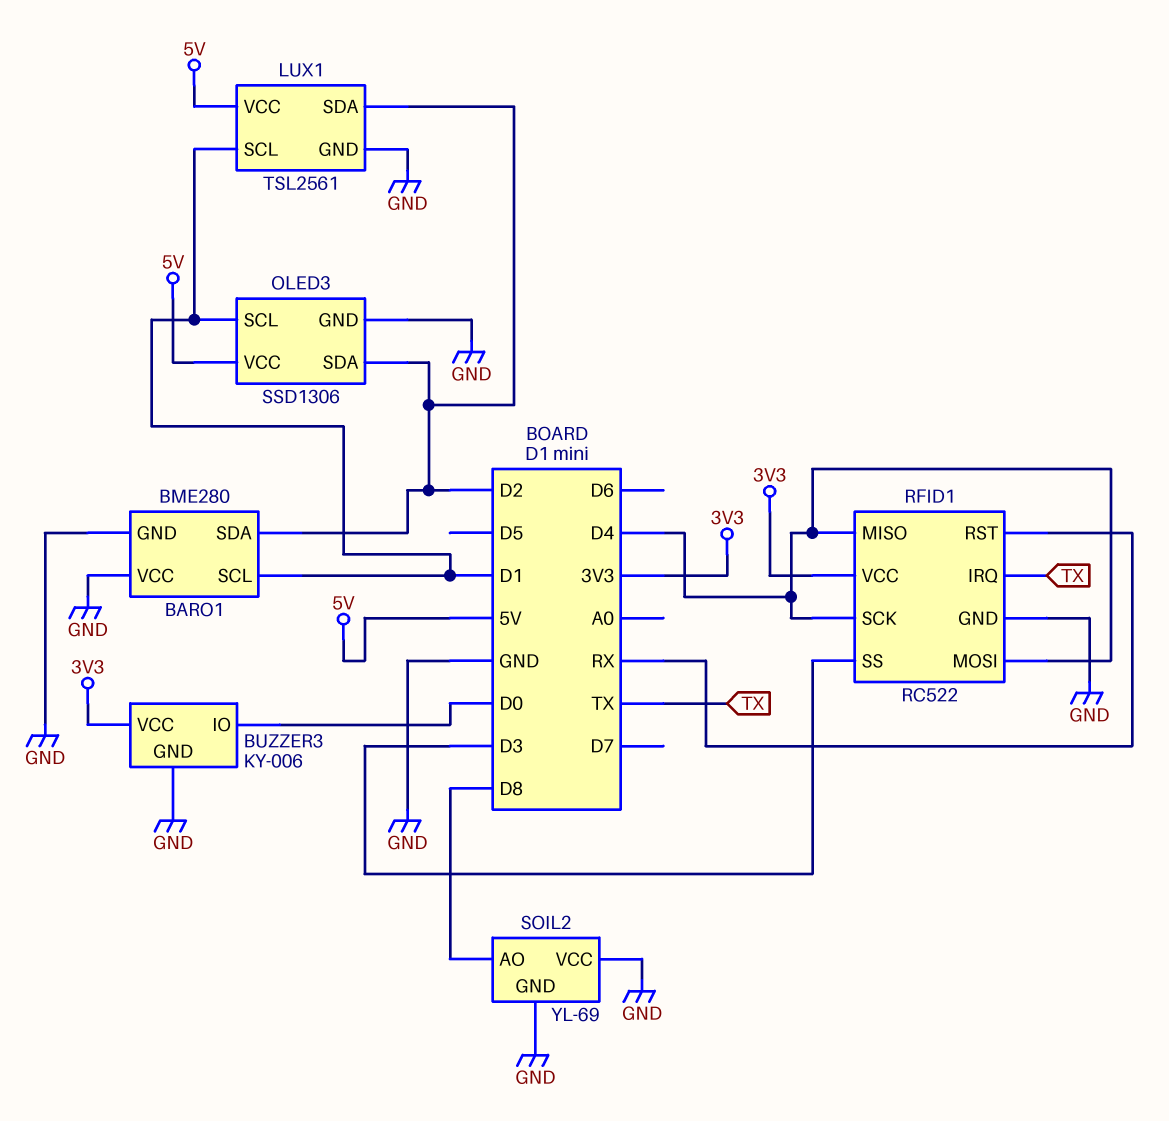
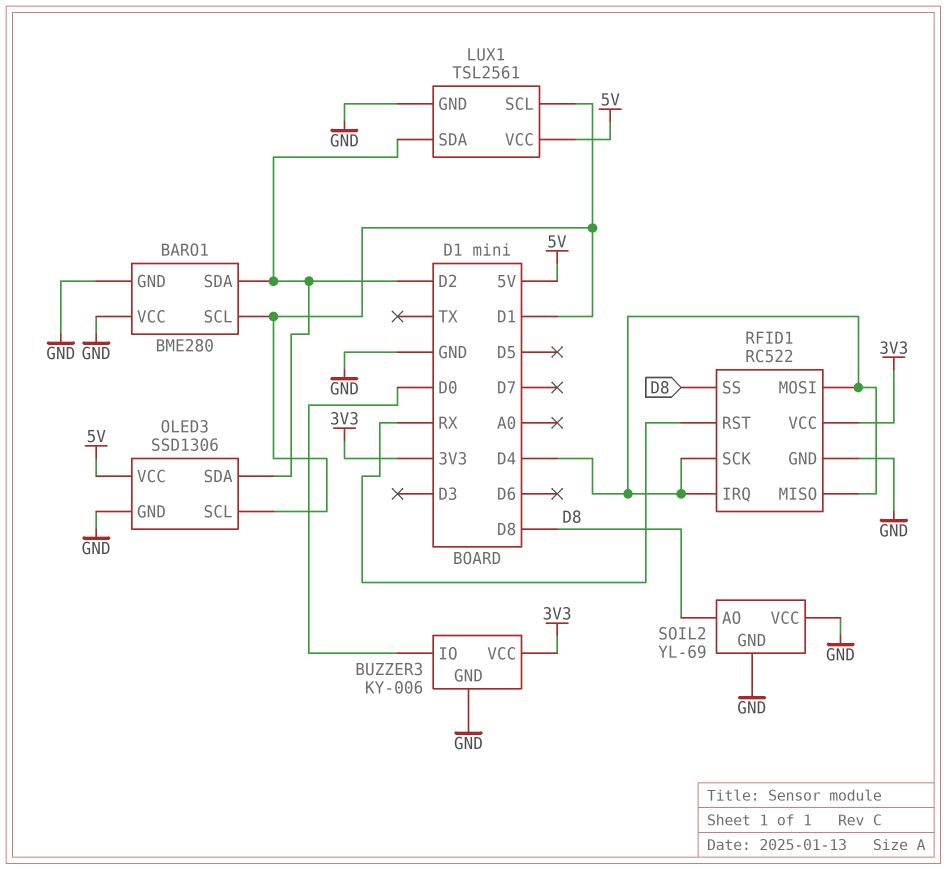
RFID1 pin IRQ: TX -> D4
RFID1 pin SS: D3 -> D8

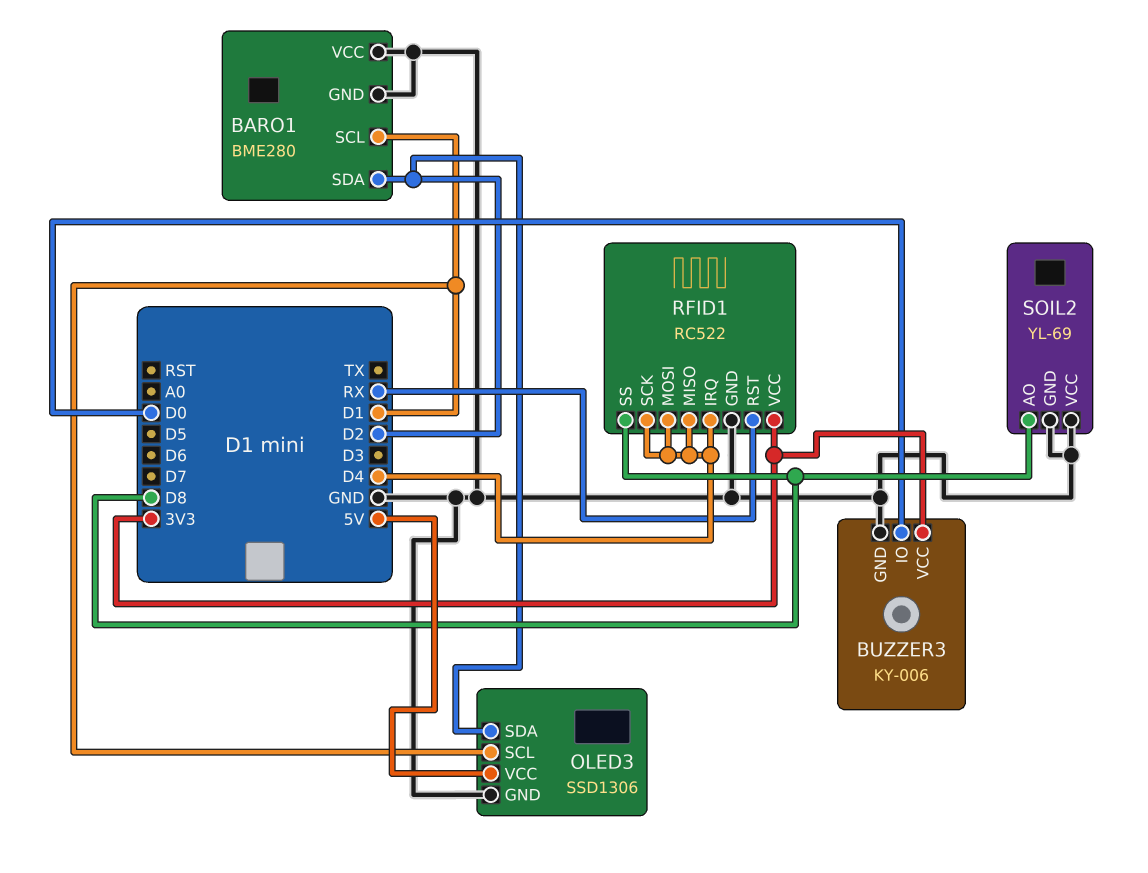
LUX1: TSL2561 -> none
LUX1 pin GND: GND -> none
LUX1 pin SCL: D1 -> none
LUX1 pin SDA: D2 -> none
LUX1 pin VCC: 5V -> none

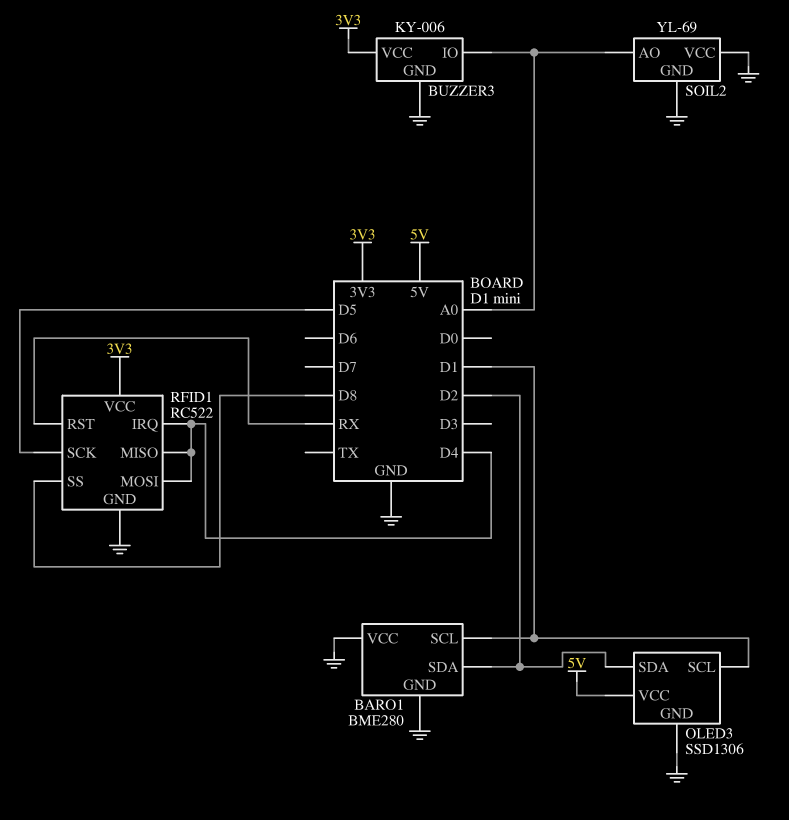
BUZZER3 pin IO: D0 -> A0
RFID1 pin SCK: D4 -> D5
SOIL2 pin AO: D8 -> A0

